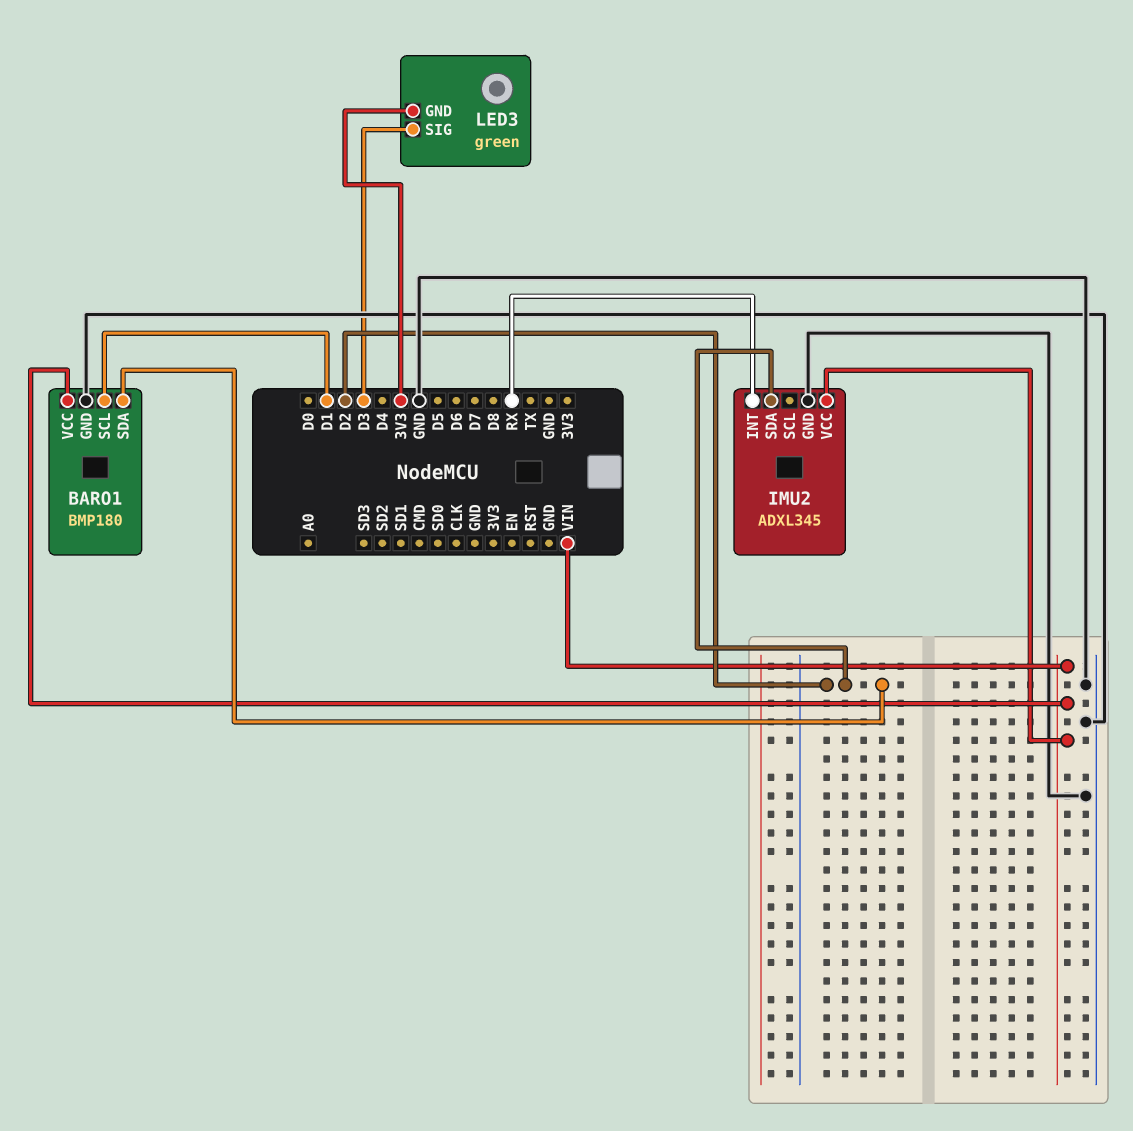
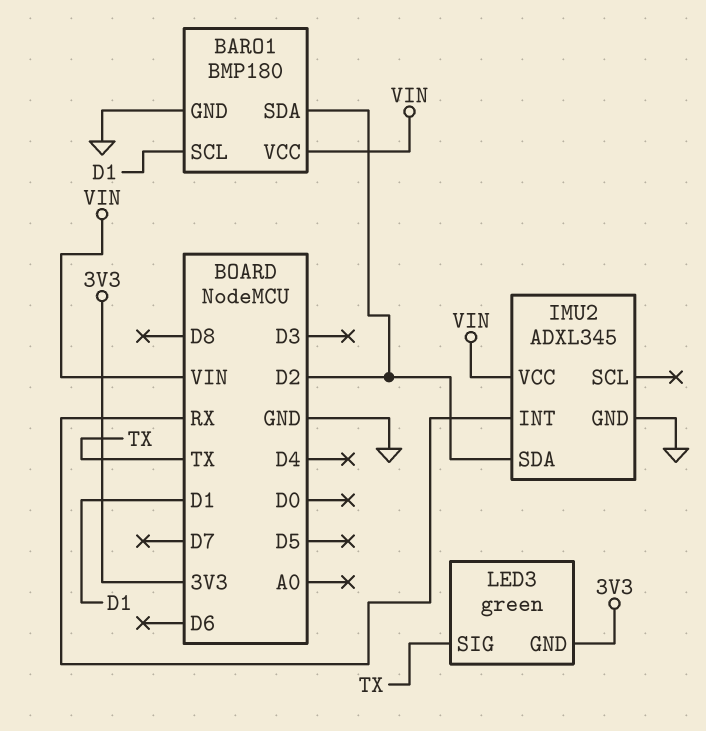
LED3 pin SIG: D3 -> TX

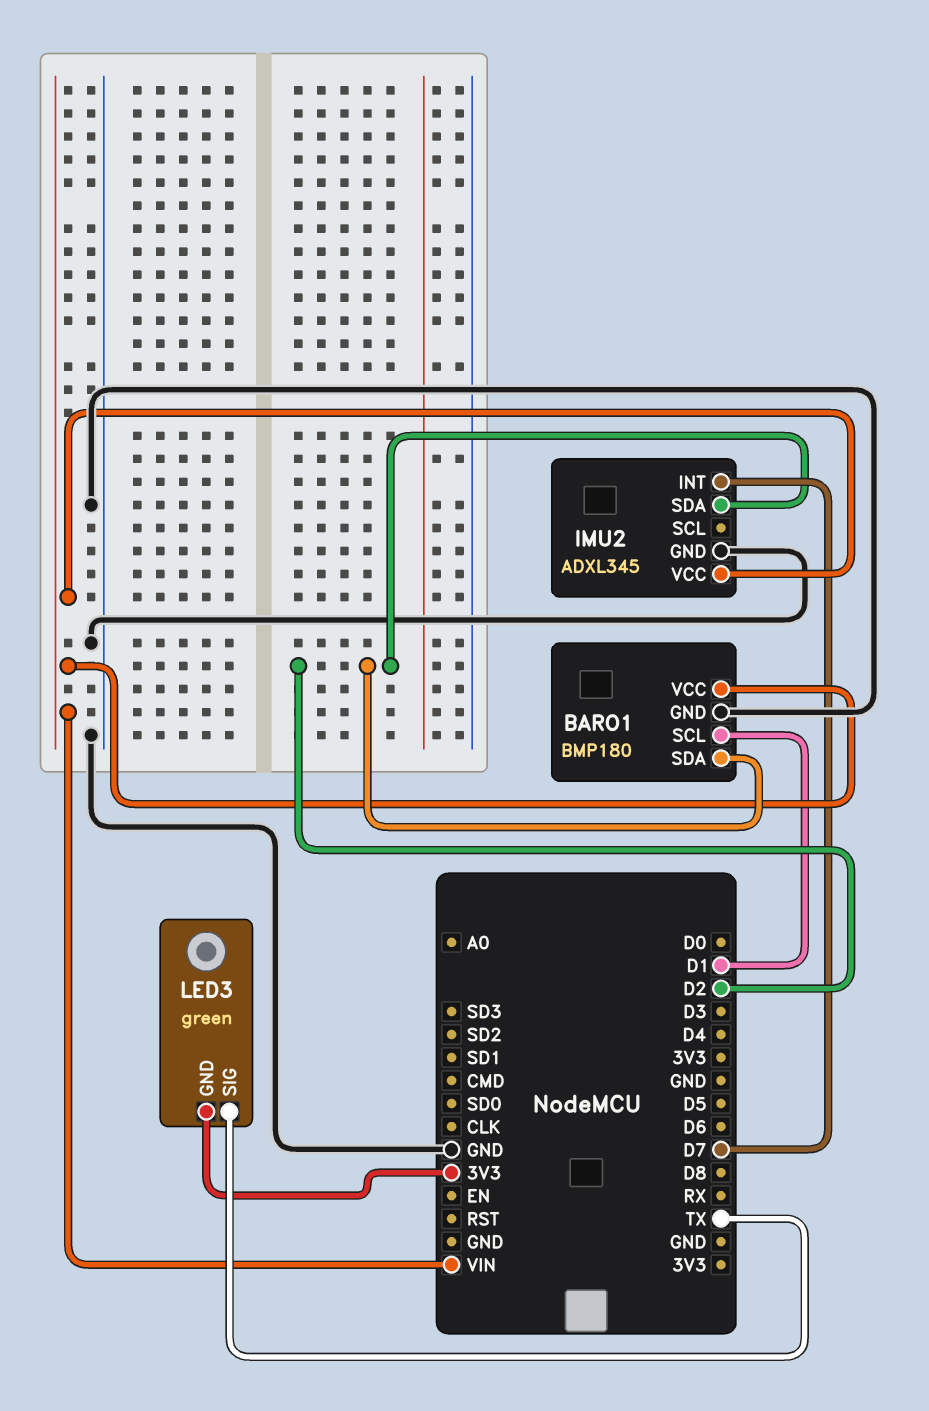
IMU2 pin INT: RX -> D7

